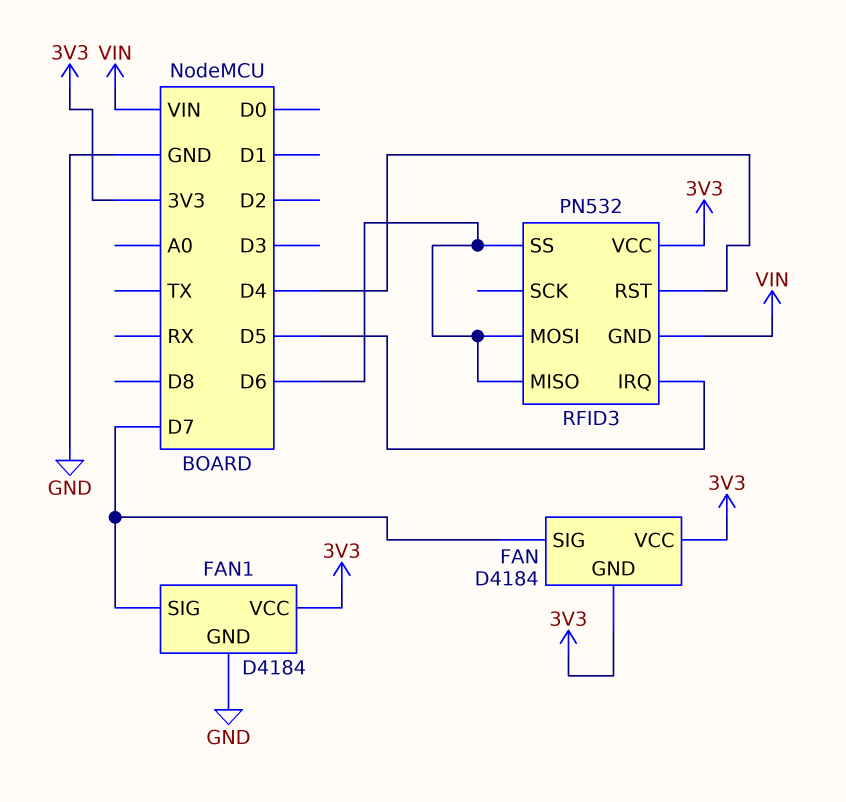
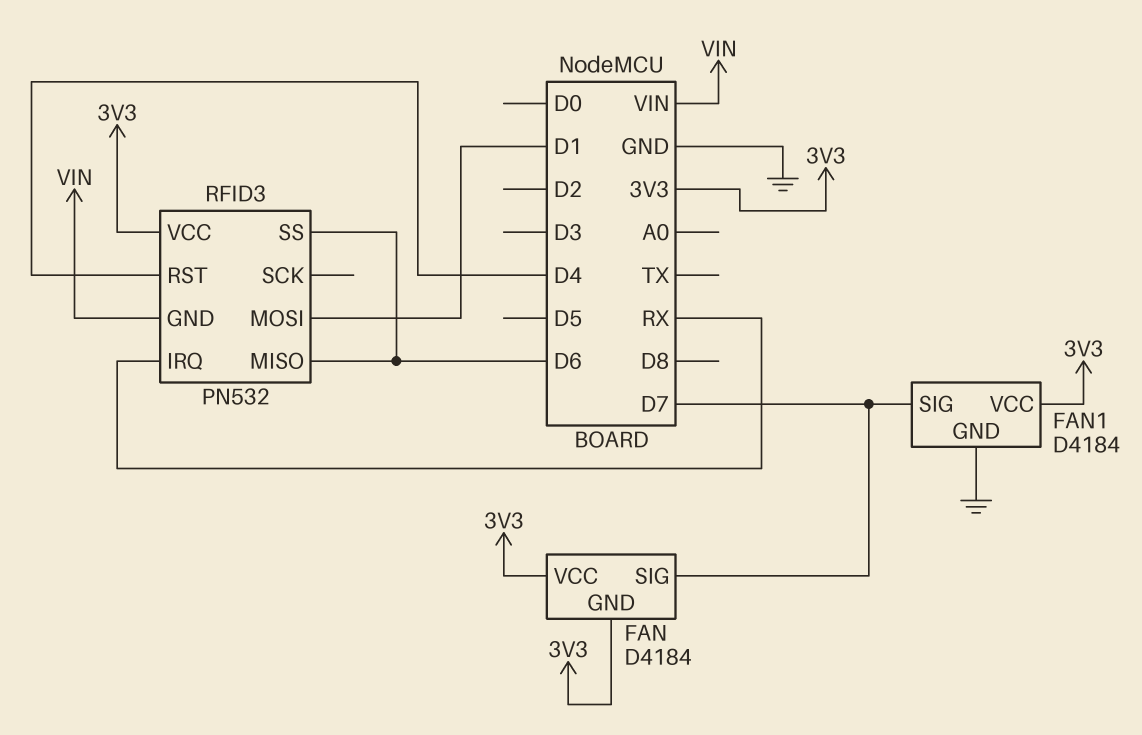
RFID3 pin IRQ: D5 -> RX
RFID3 pin MOSI: D6 -> D1

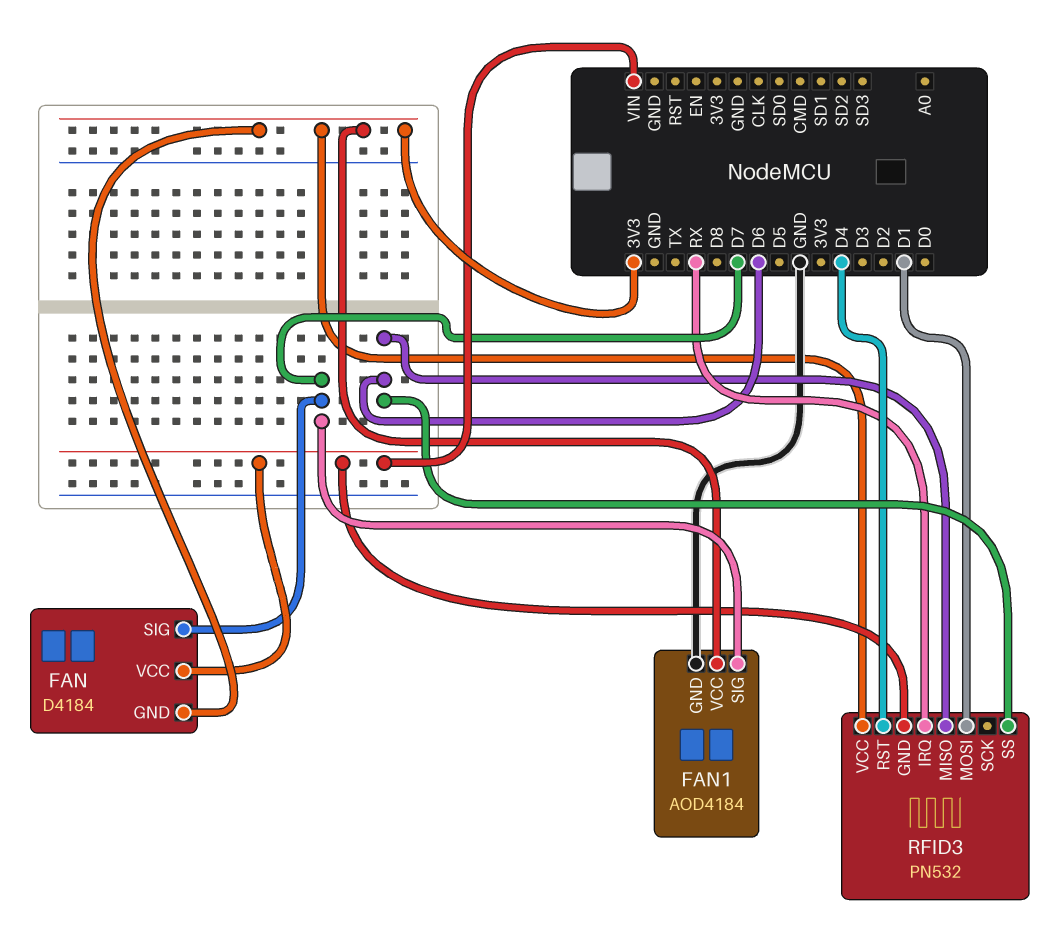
FAN pin VCC: 3V3 -> VIN
FAN1: D4184 -> AOD4184

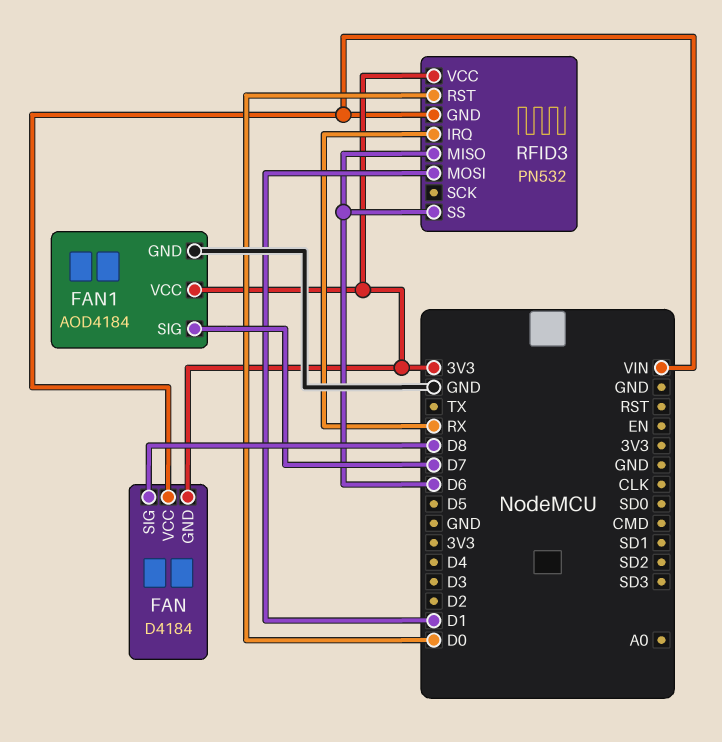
FAN pin SIG: D7 -> D8
RFID3 pin RST: D4 -> D0

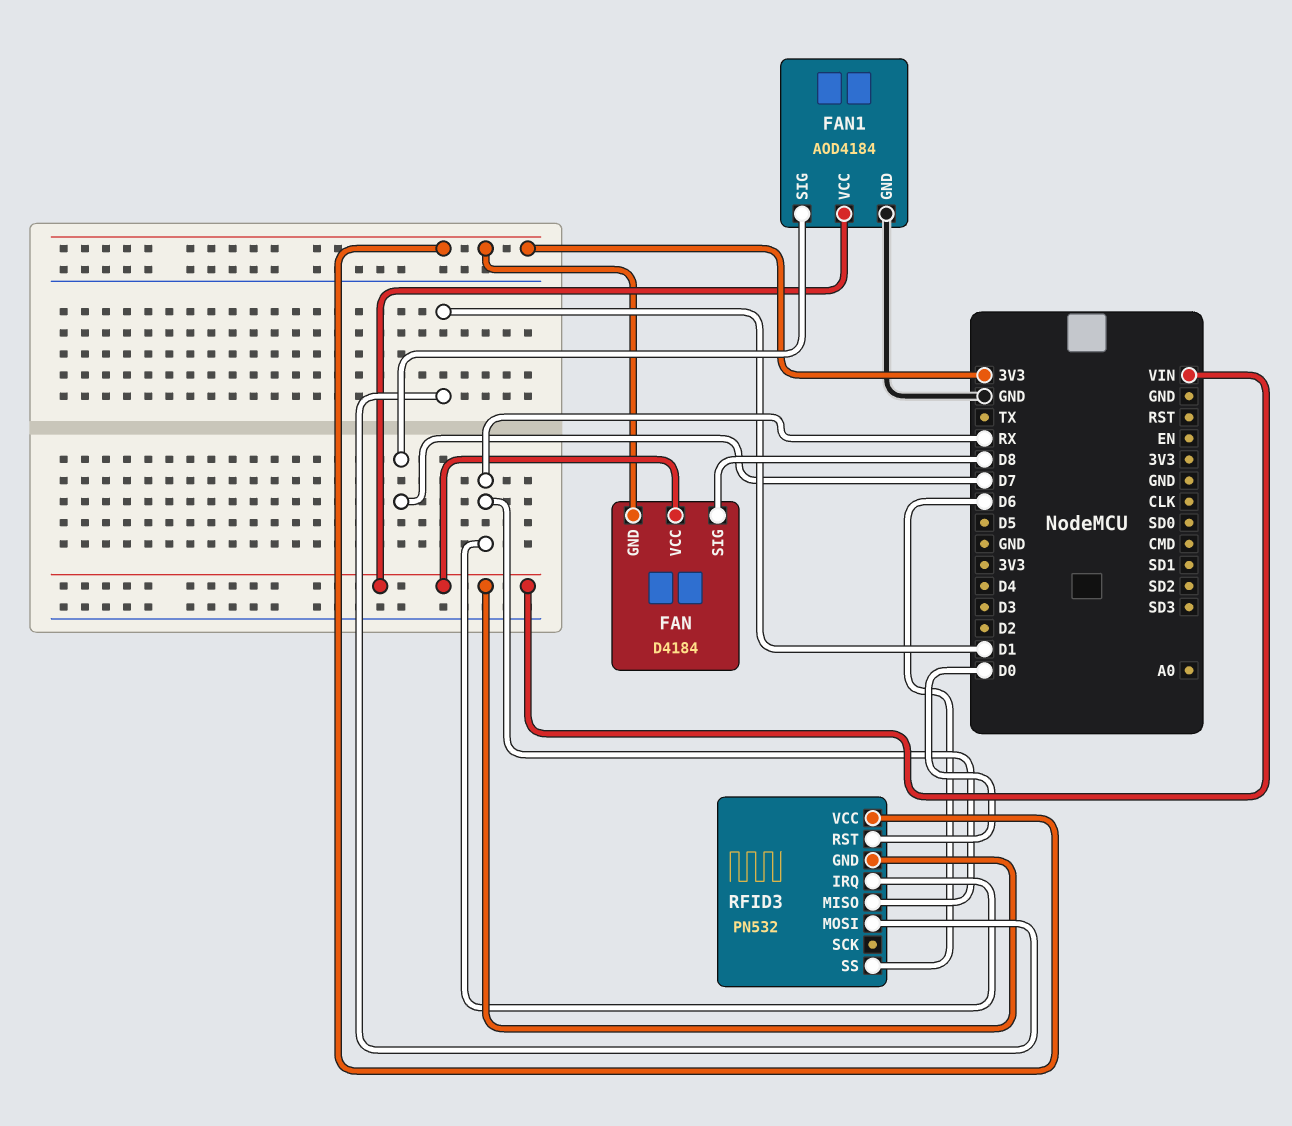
FAN1 pin VCC: 3V3 -> VIN
RFID3 pin MISO: D6 -> RX

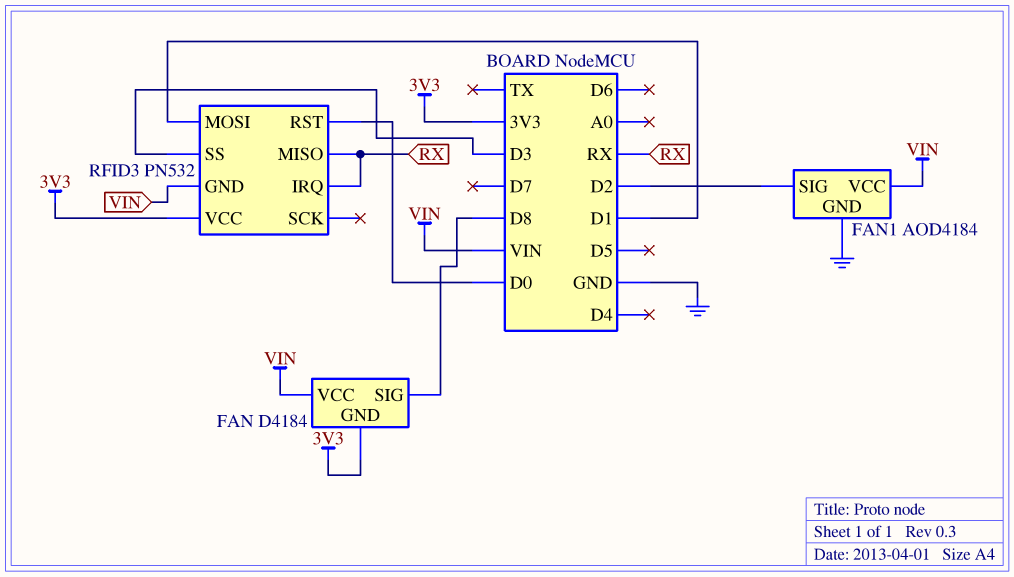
FAN1 pin SIG: D7 -> D2
RFID3 pin SS: D6 -> D3

